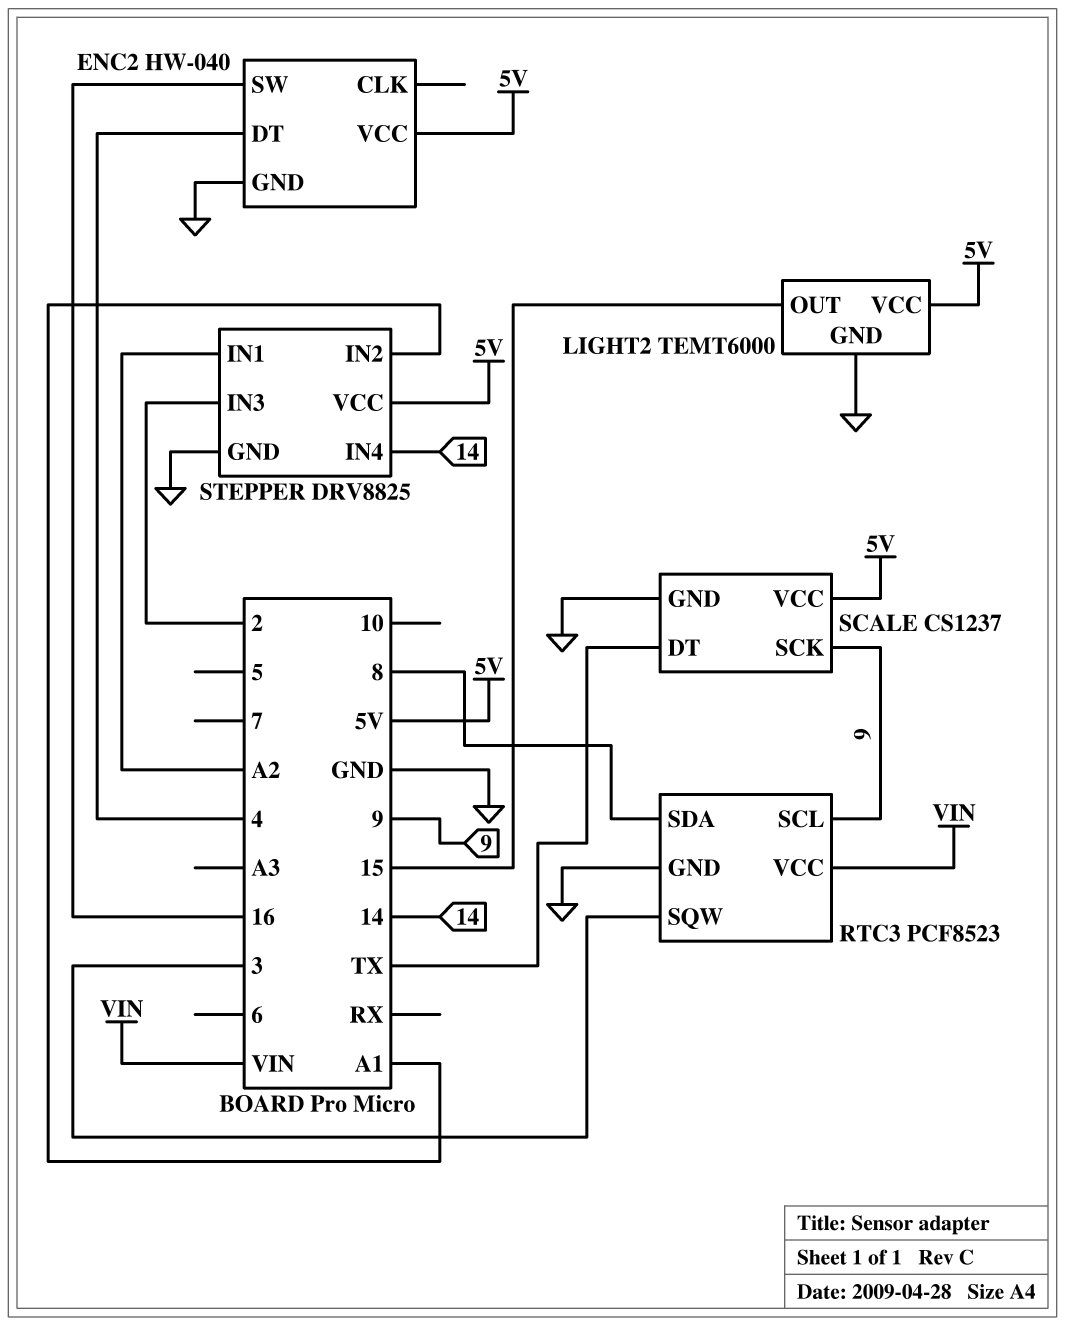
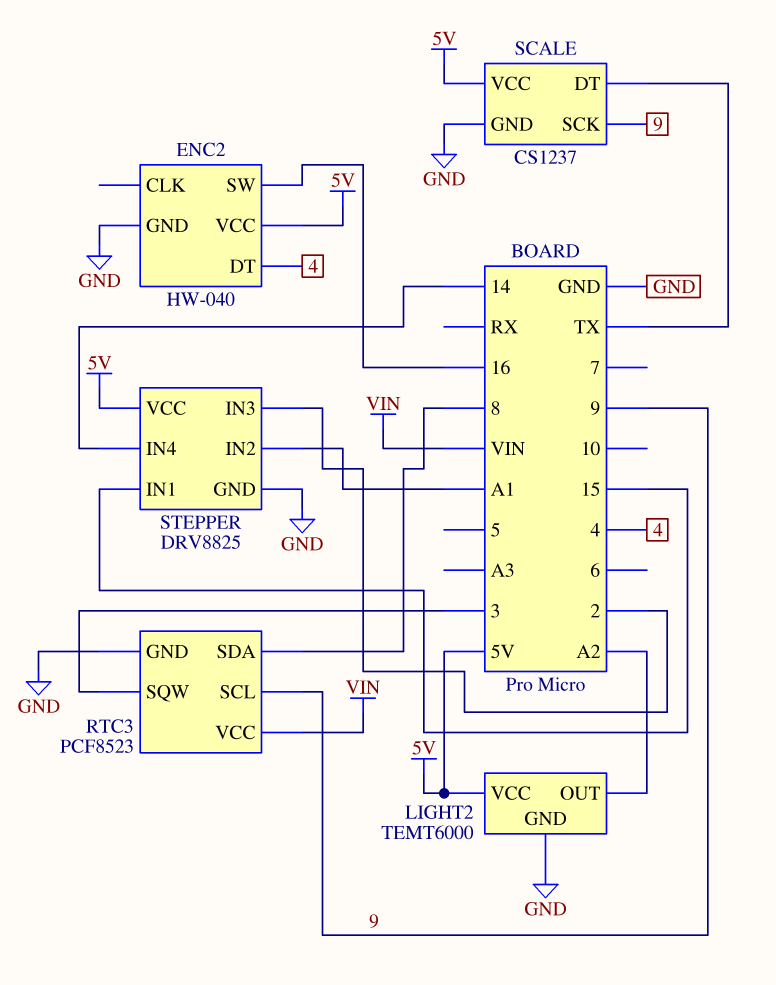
LIGHT2 pin OUT: 15 -> A2
STEPPER pin IN1: A2 -> 15

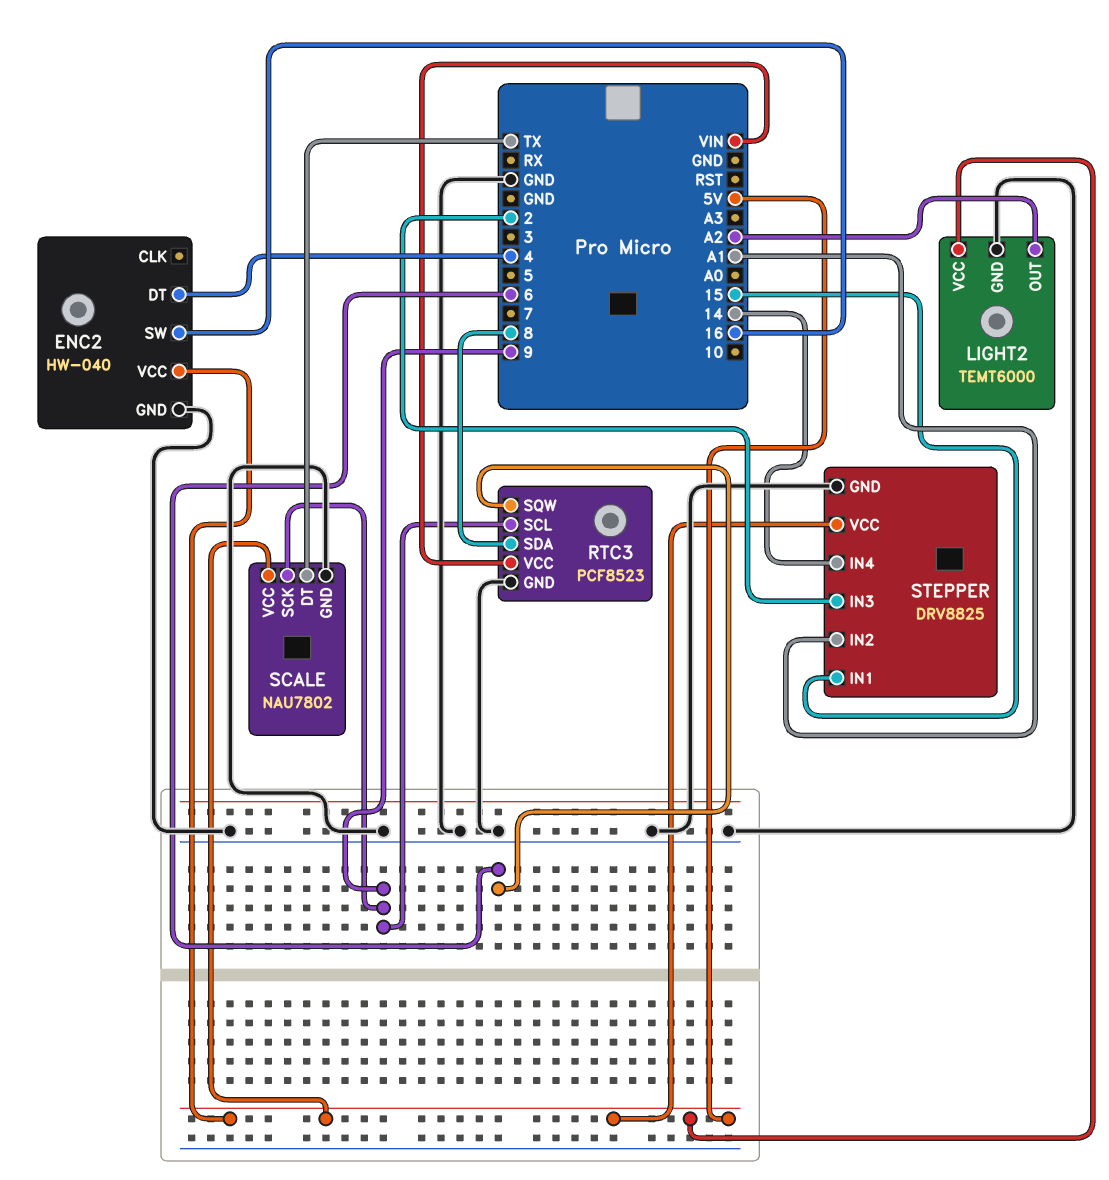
RTC3 pin SQW: 3 -> 6
SCALE: CS1237 -> NAU7802

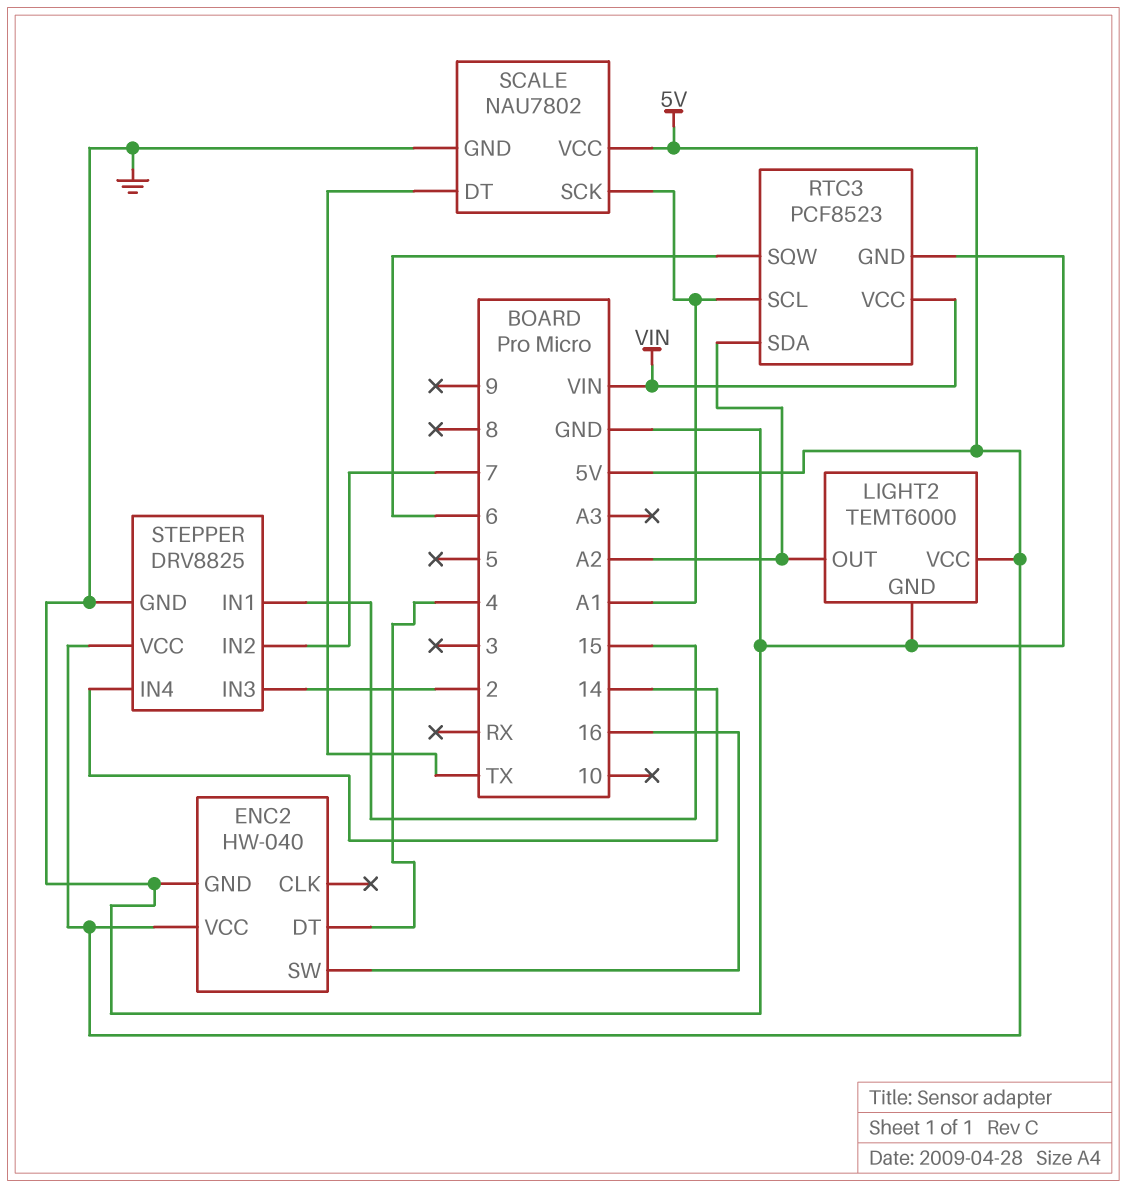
RTC3 pin SCL: 9 -> A1
RTC3 pin SDA: 8 -> A2
SCALE pin SCK: 9 -> A1
STEPPER pin IN2: A1 -> 7

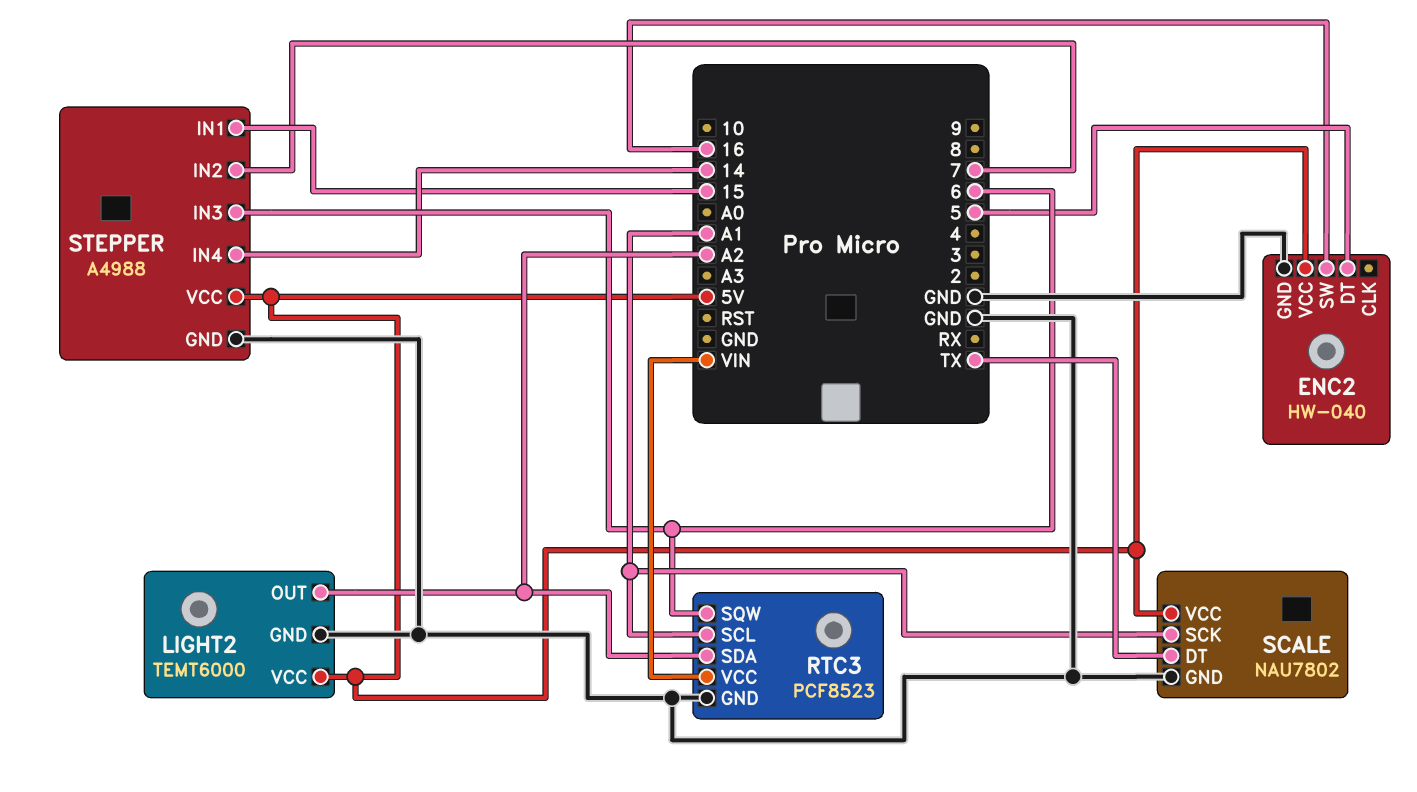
ENC2 pin DT: 4 -> 5
STEPPER: DRV8825 -> A4988
STEPPER pin IN3: 2 -> 6

